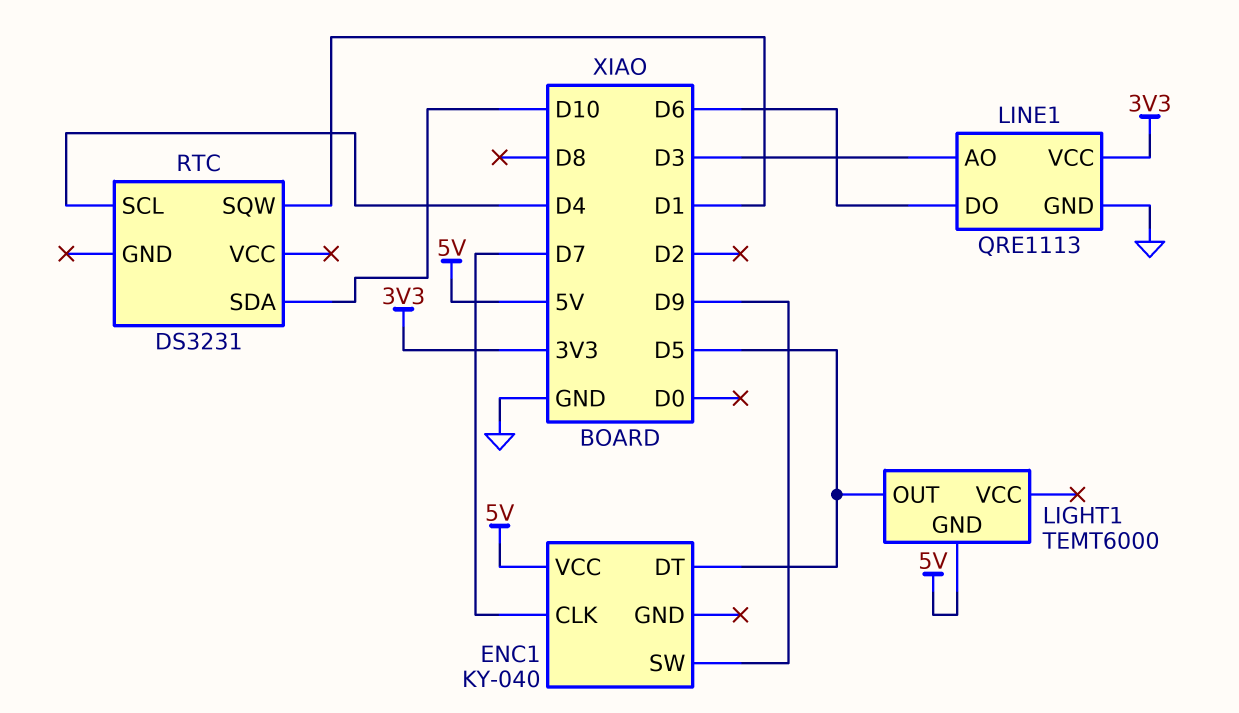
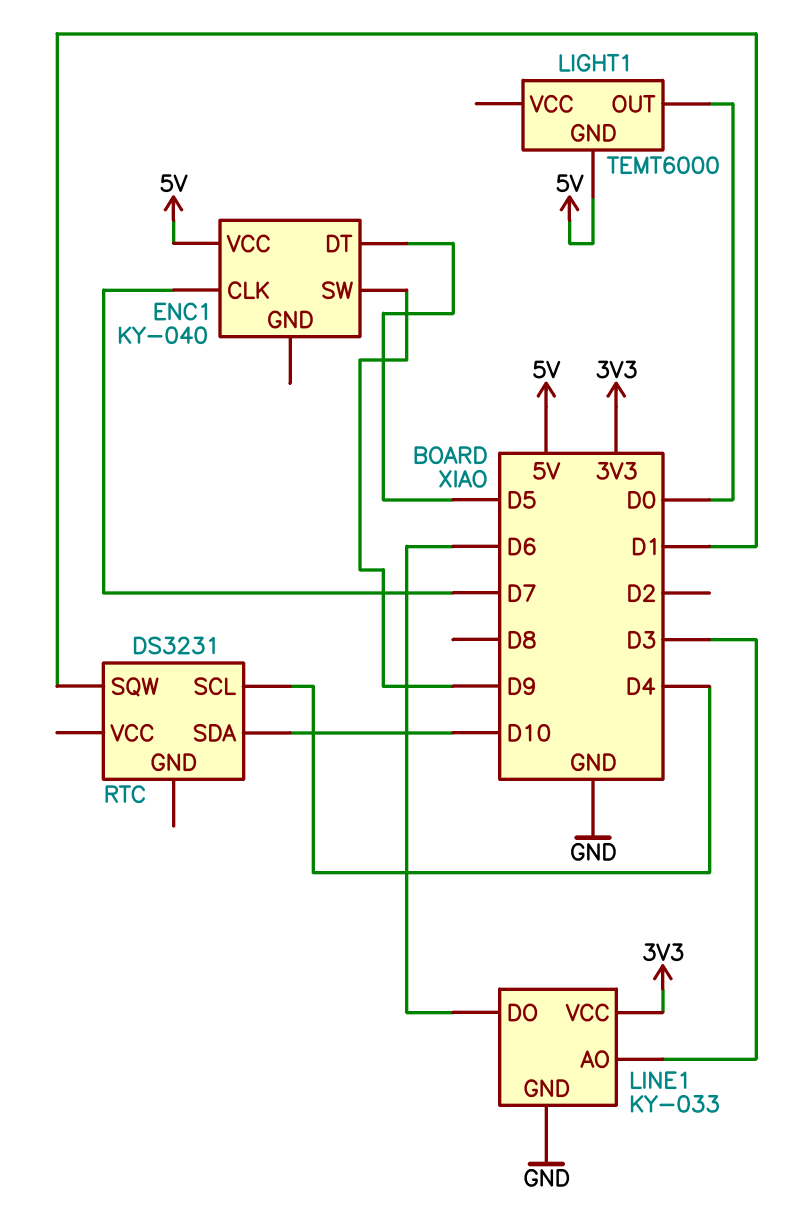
LIGHT1 pin OUT: D5 -> D0
LINE1: QRE1113 -> KY-033

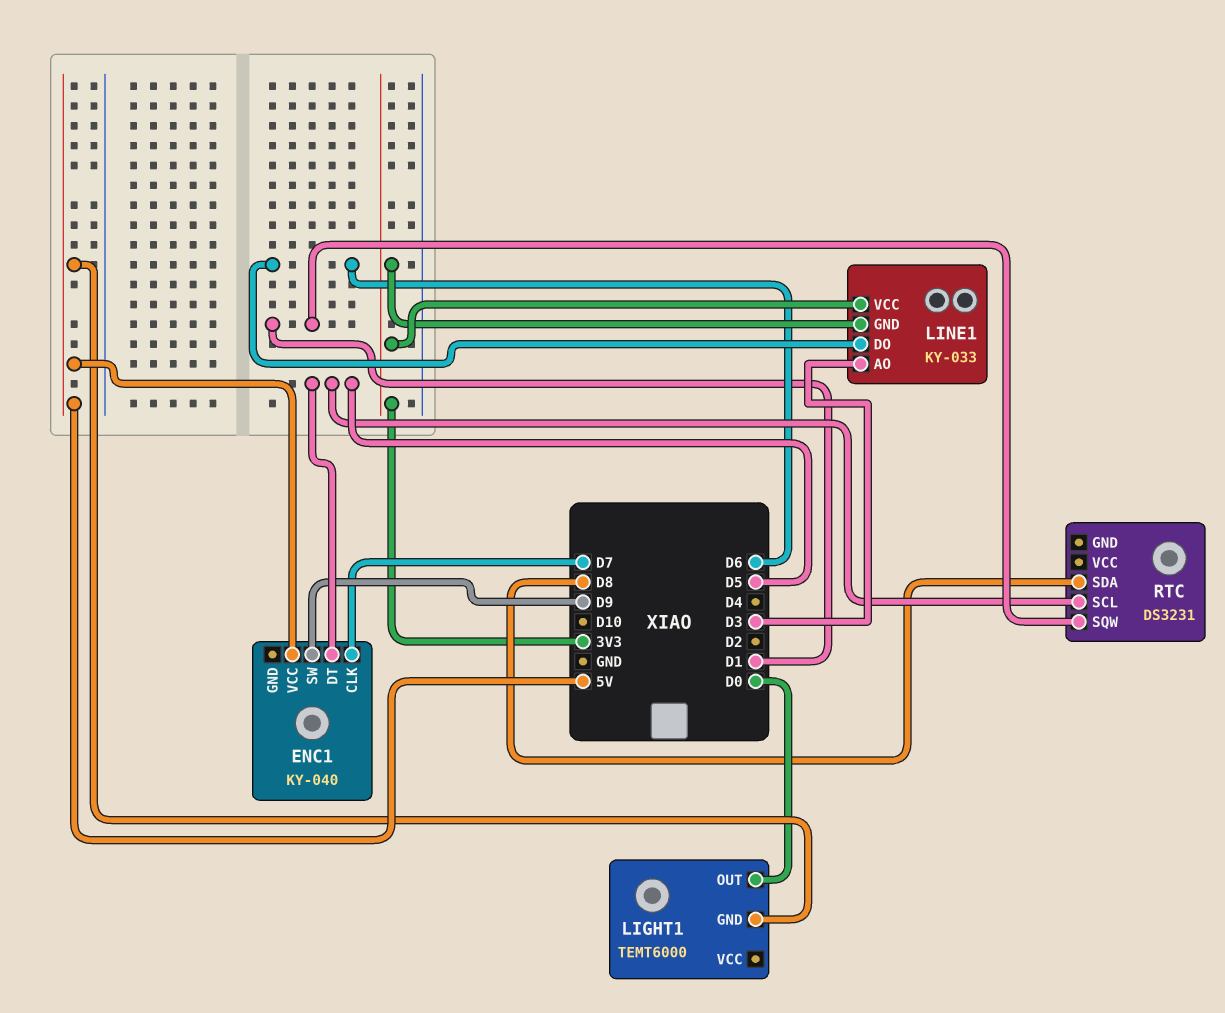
LINE1 pin GND: GND -> 3V3
RTC pin SCL: D4 -> D5
RTC pin SDA: D10 -> D8

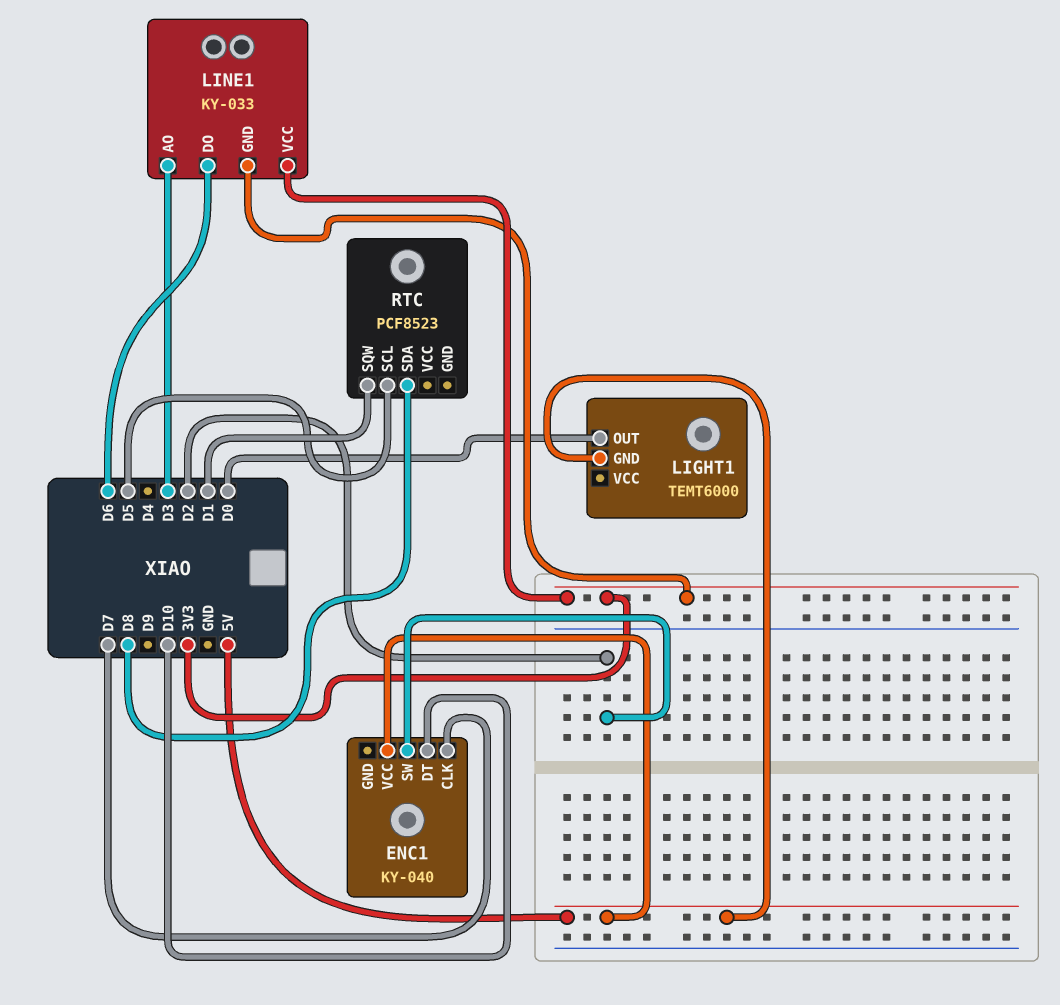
ENC1 pin DT: D5 -> D10
ENC1 pin SW: D9 -> D2
RTC: DS3231 -> PCF8523

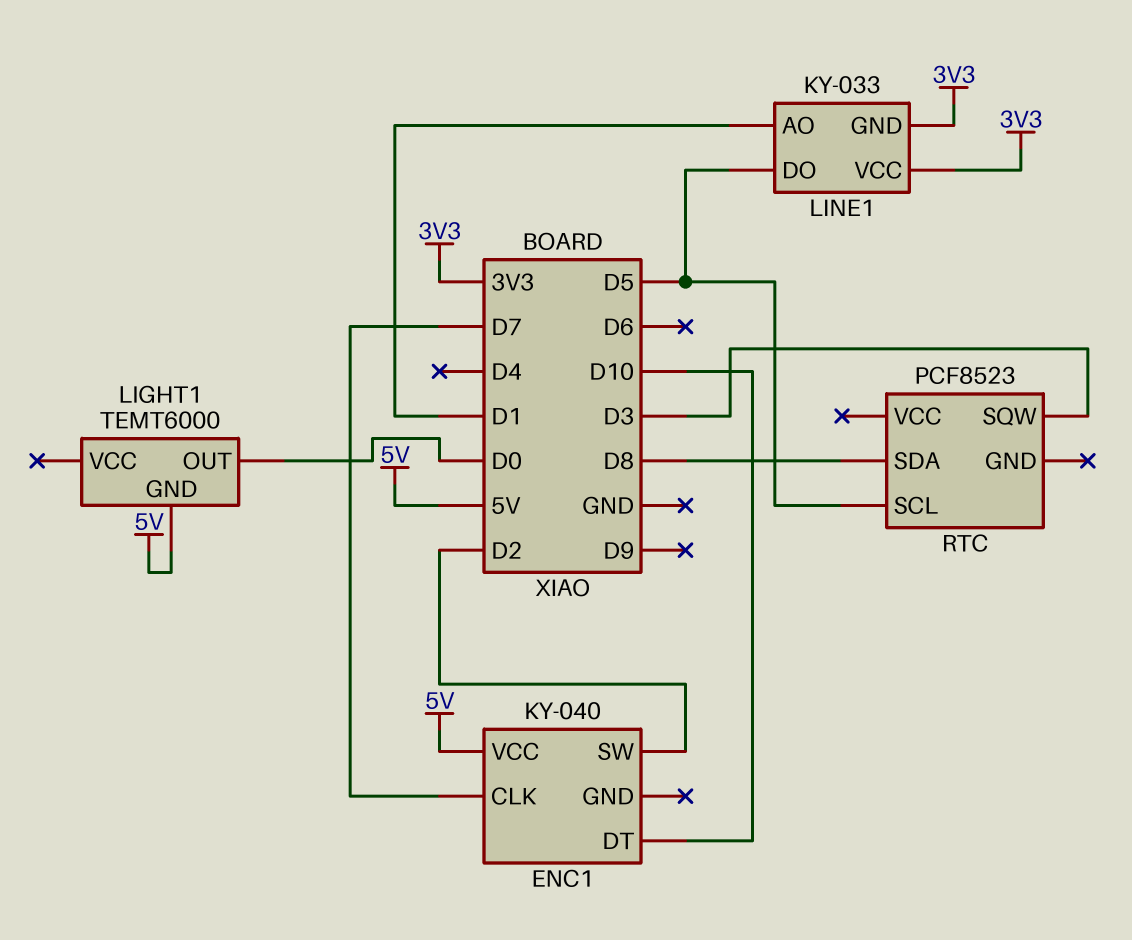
LINE1 pin AO: D3 -> D1
LINE1 pin DO: D6 -> D5
RTC pin SQW: D1 -> D3

